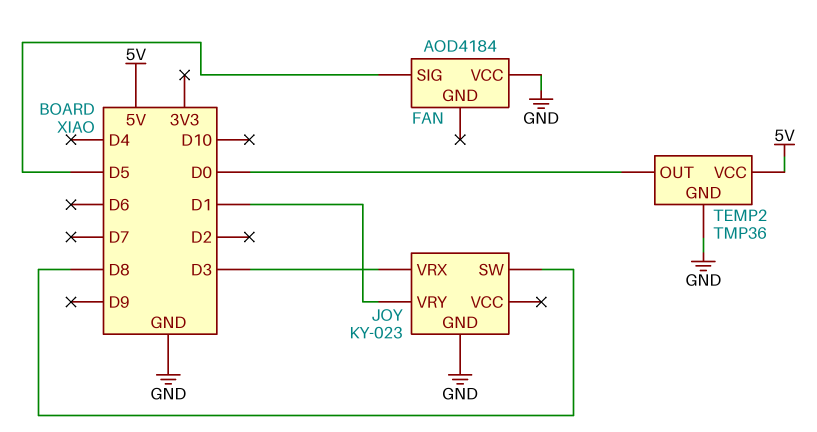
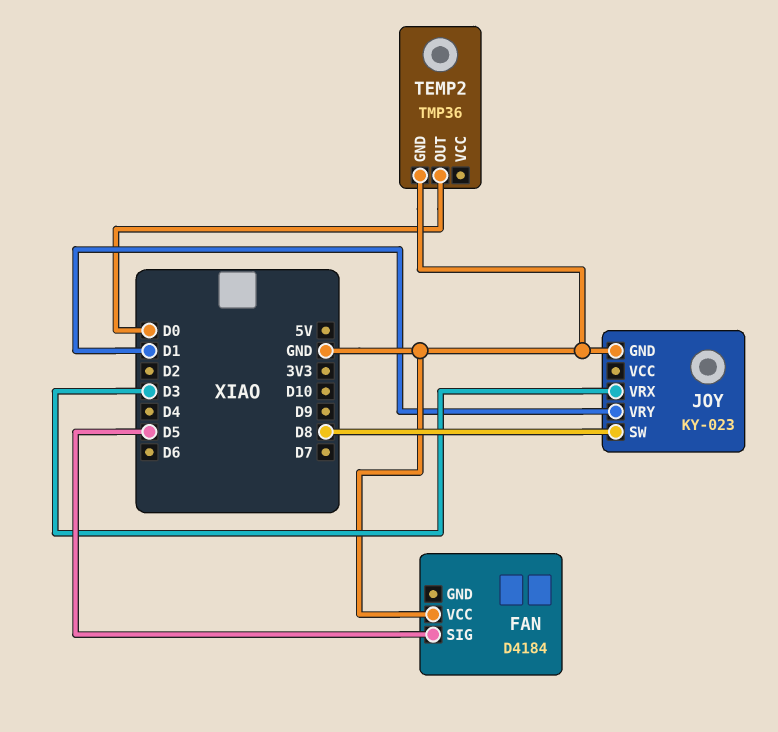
FAN: AOD4184 -> D4184
TEMP2 pin VCC: 5V -> none

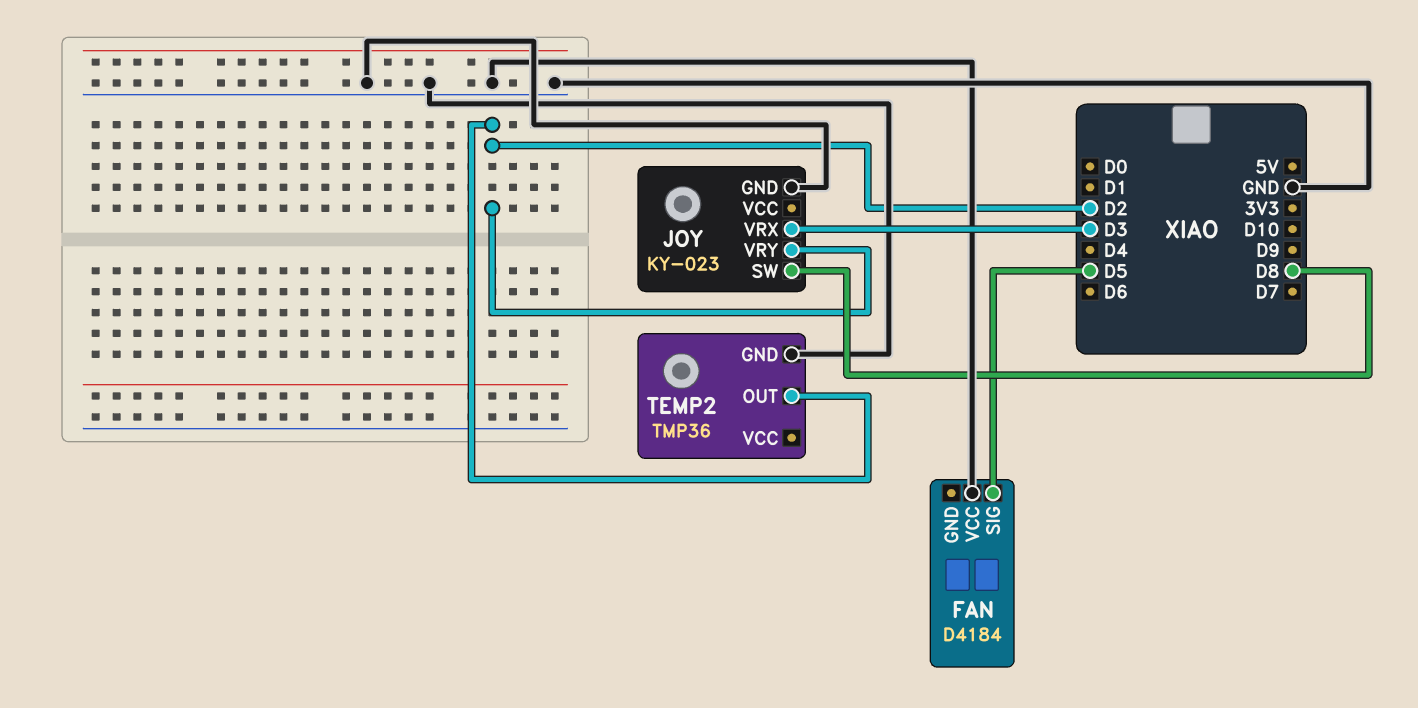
JOY pin VRY: D1 -> D2
TEMP2 pin OUT: D0 -> D2

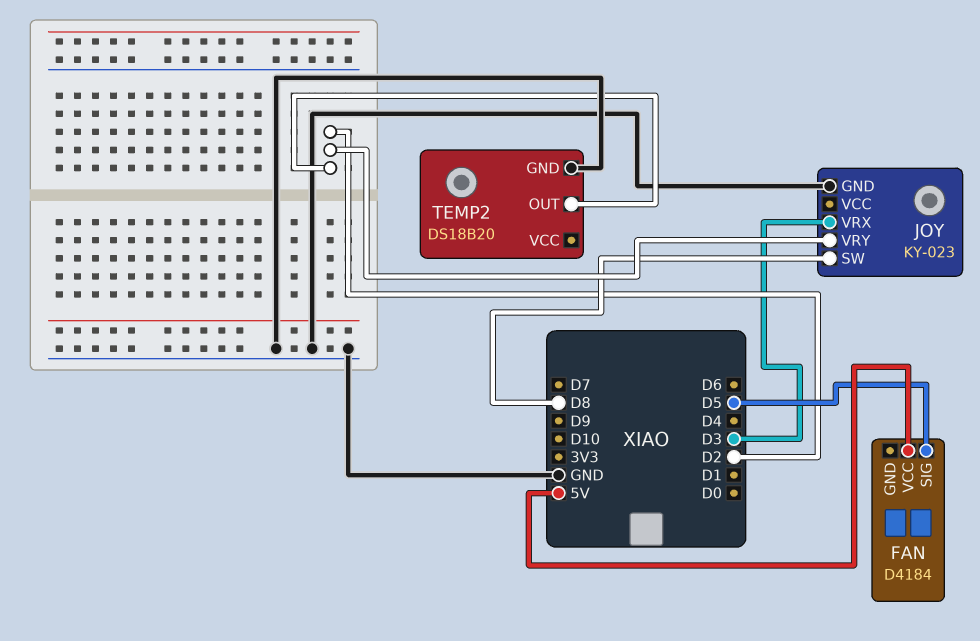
FAN pin VCC: GND -> 5V
TEMP2: TMP36 -> DS18B20

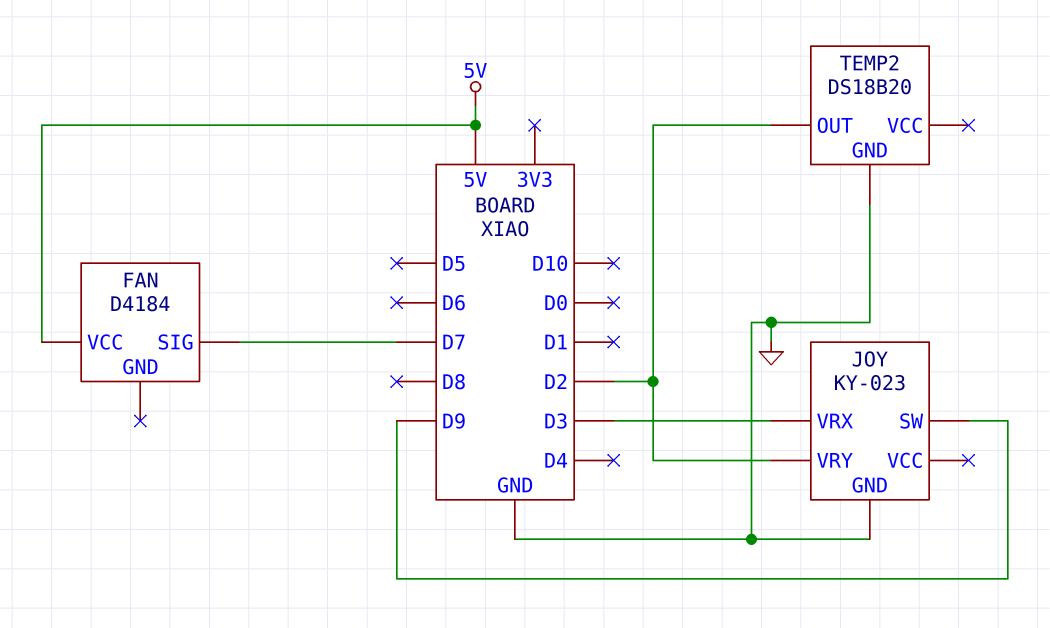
FAN pin SIG: D5 -> D7
JOY pin SW: D8 -> D9

